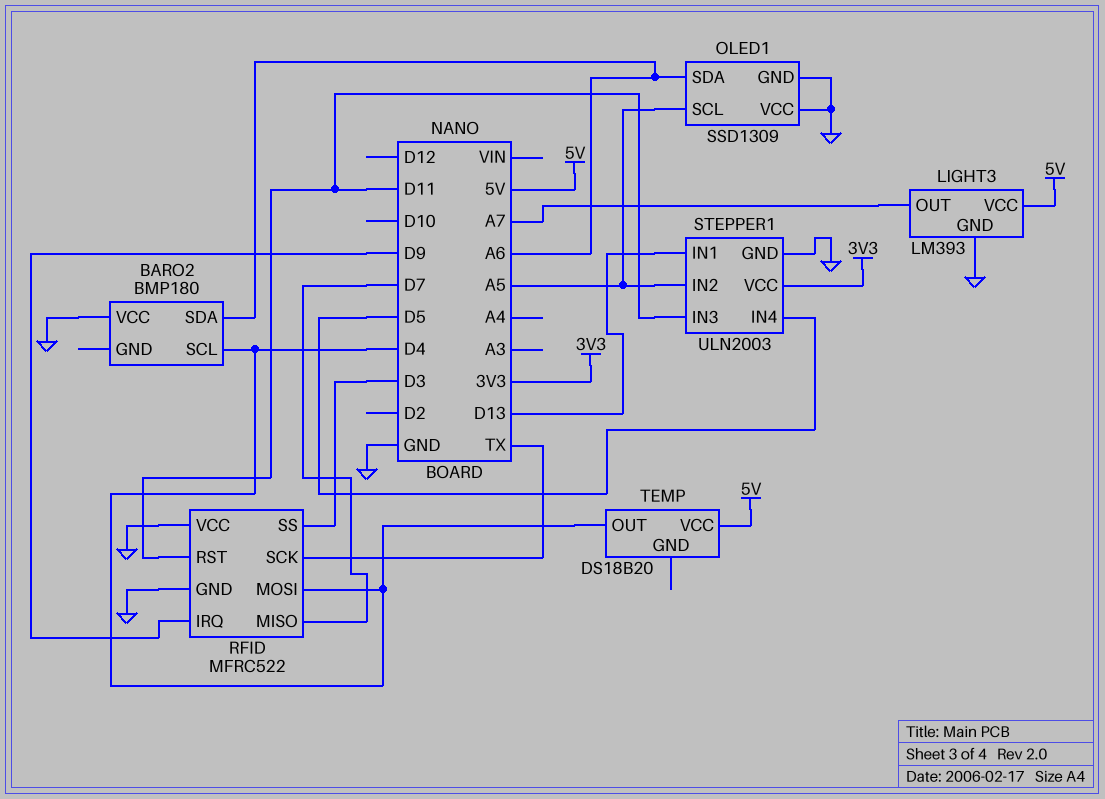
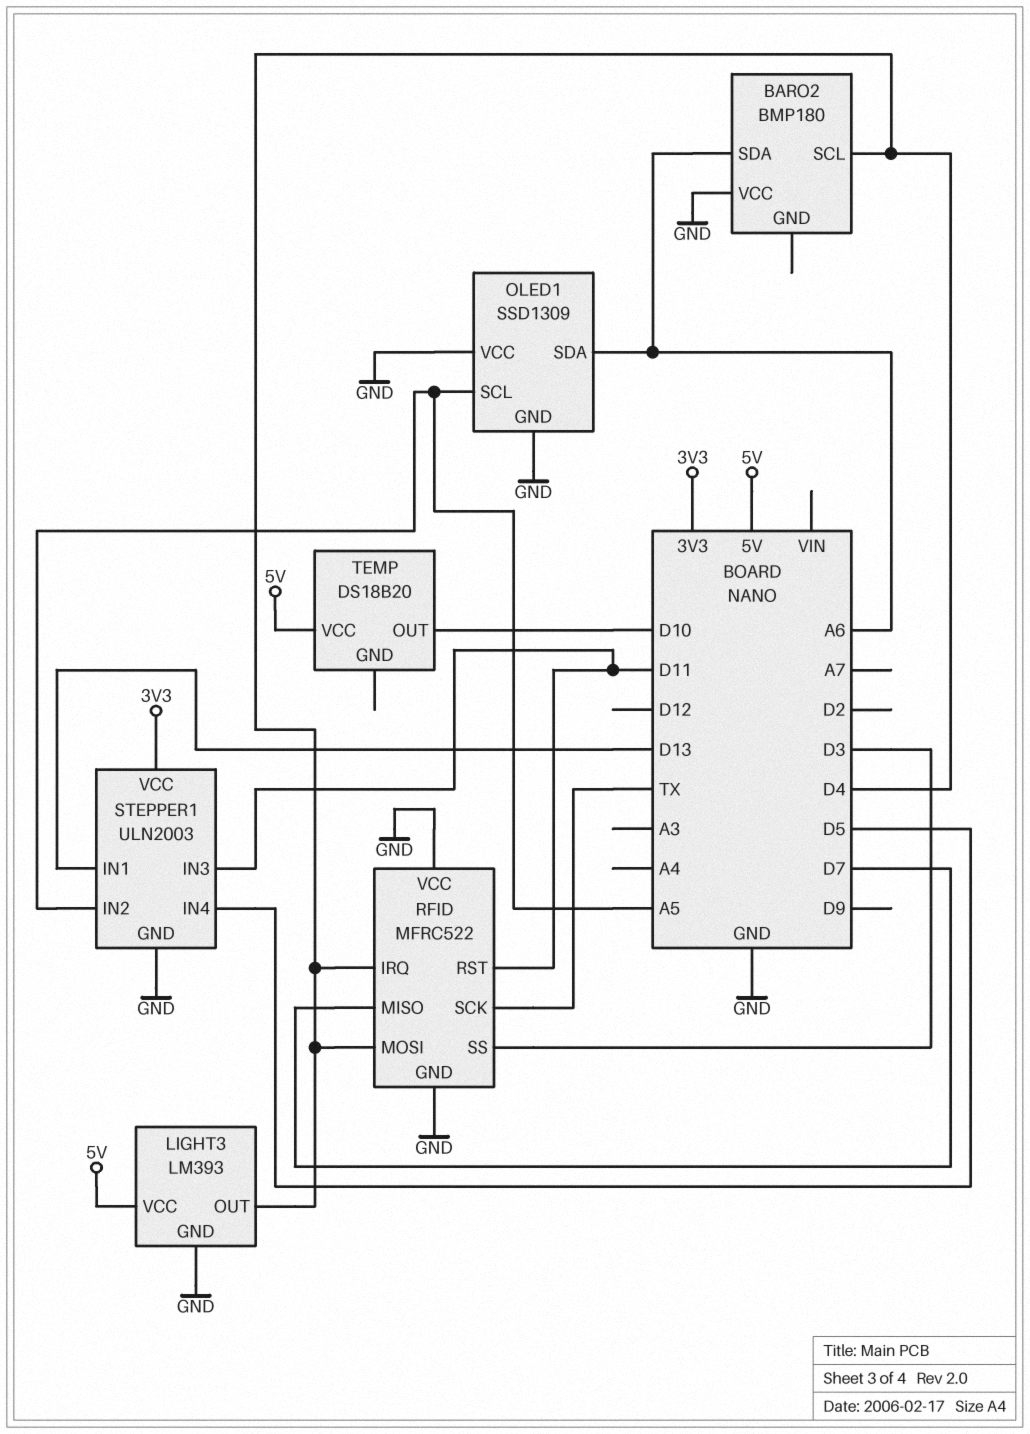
LIGHT3 pin OUT: A7 -> D4
RFID pin IRQ: D9 -> D4
TEMP pin OUT: D4 -> D10

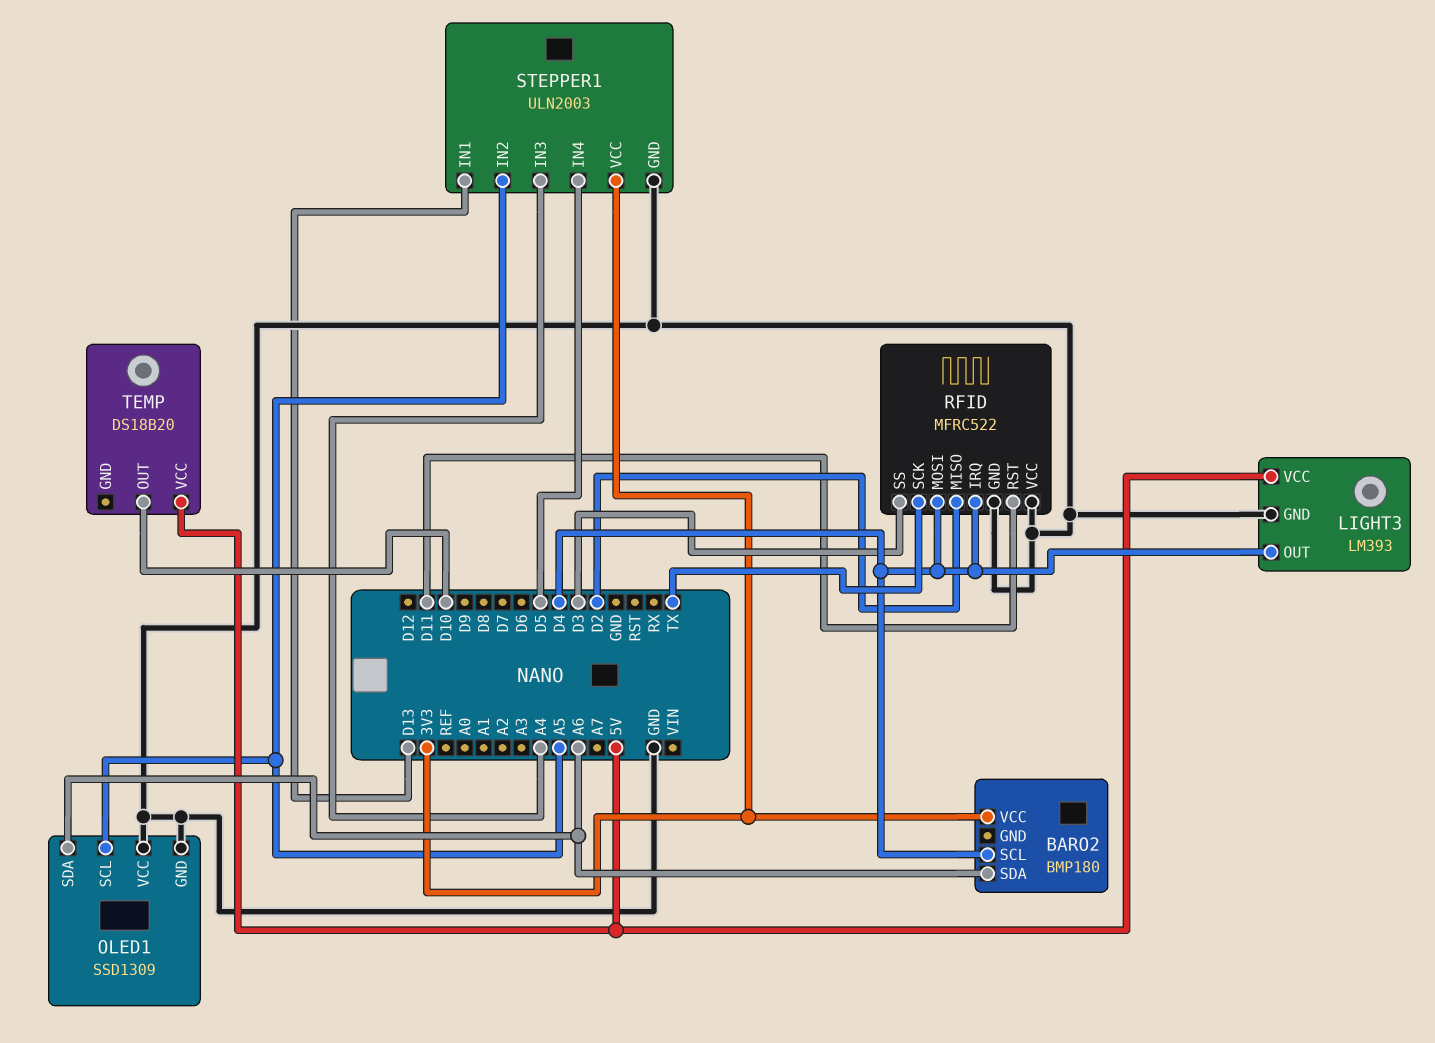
BARO2 pin VCC: GND -> 3V3
RFID pin MISO: D7 -> D2
STEPPER1 pin IN3: D11 -> A4

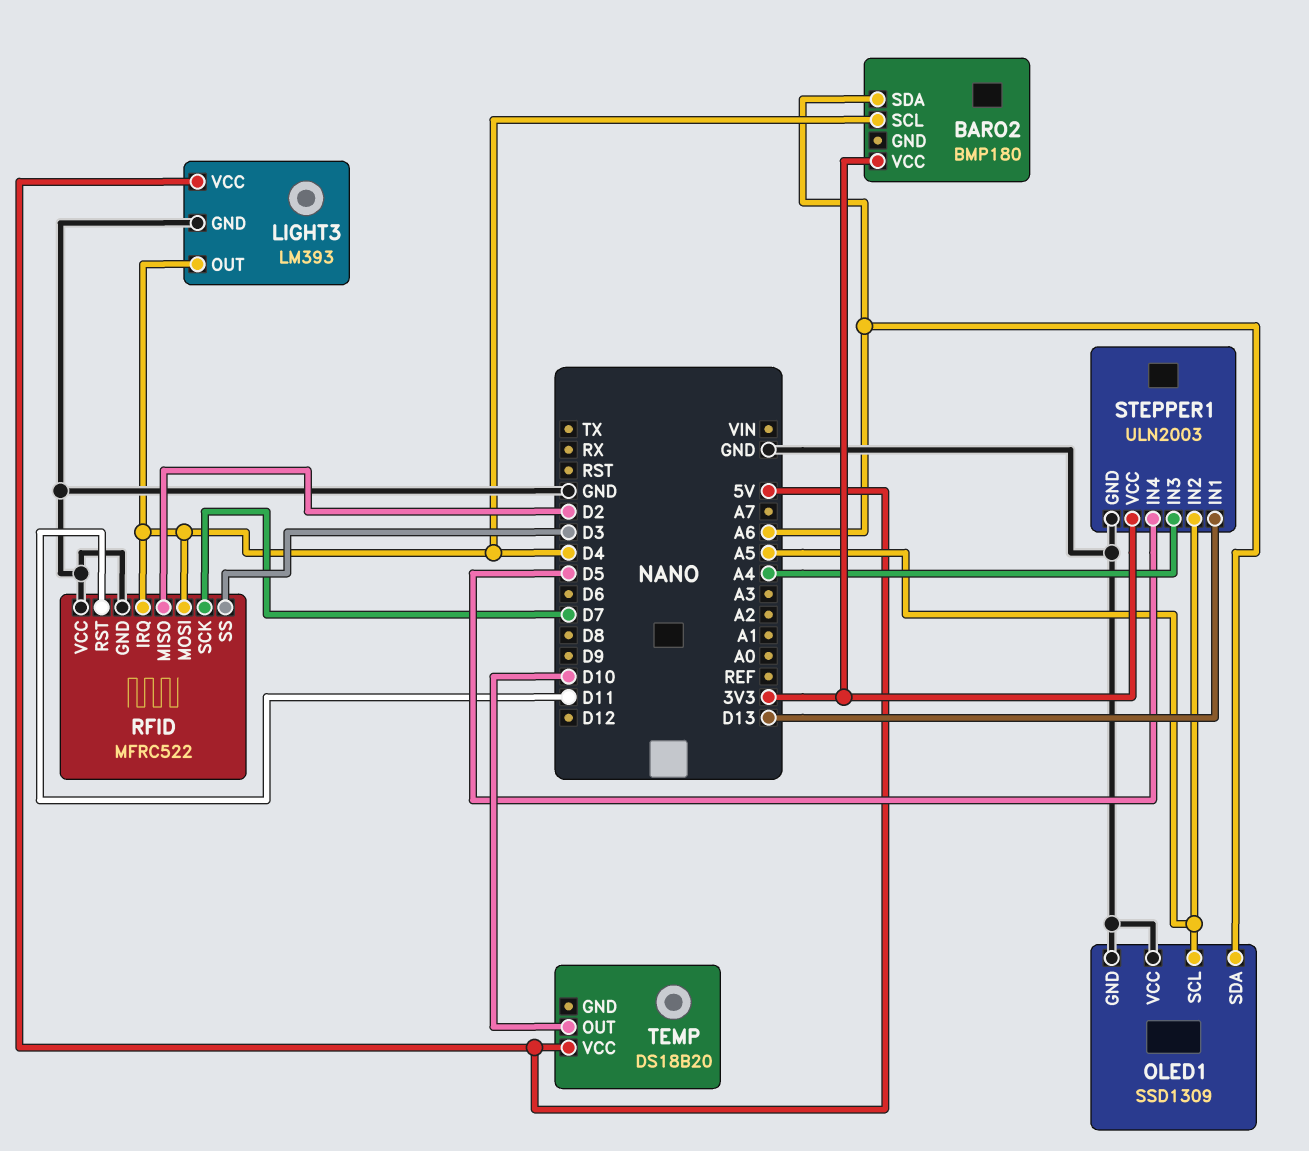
RFID pin SCK: TX -> D7

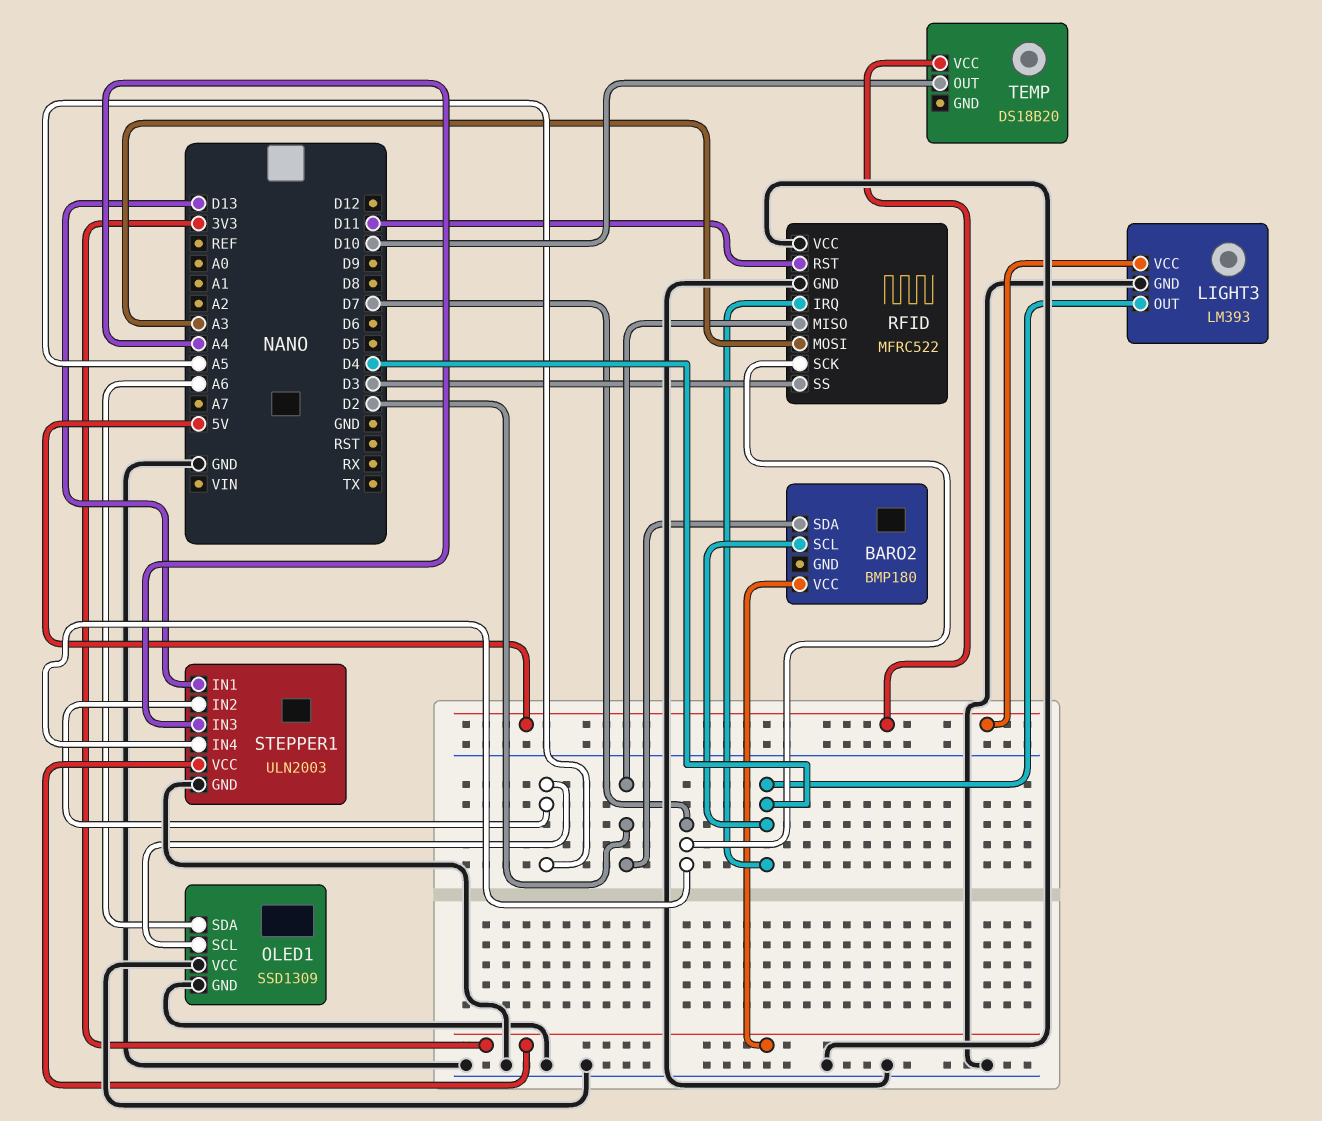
BARO2 pin SDA: A6 -> D2
RFID pin MOSI: D4 -> A3
STEPPER1 pin IN4: D5 -> D7

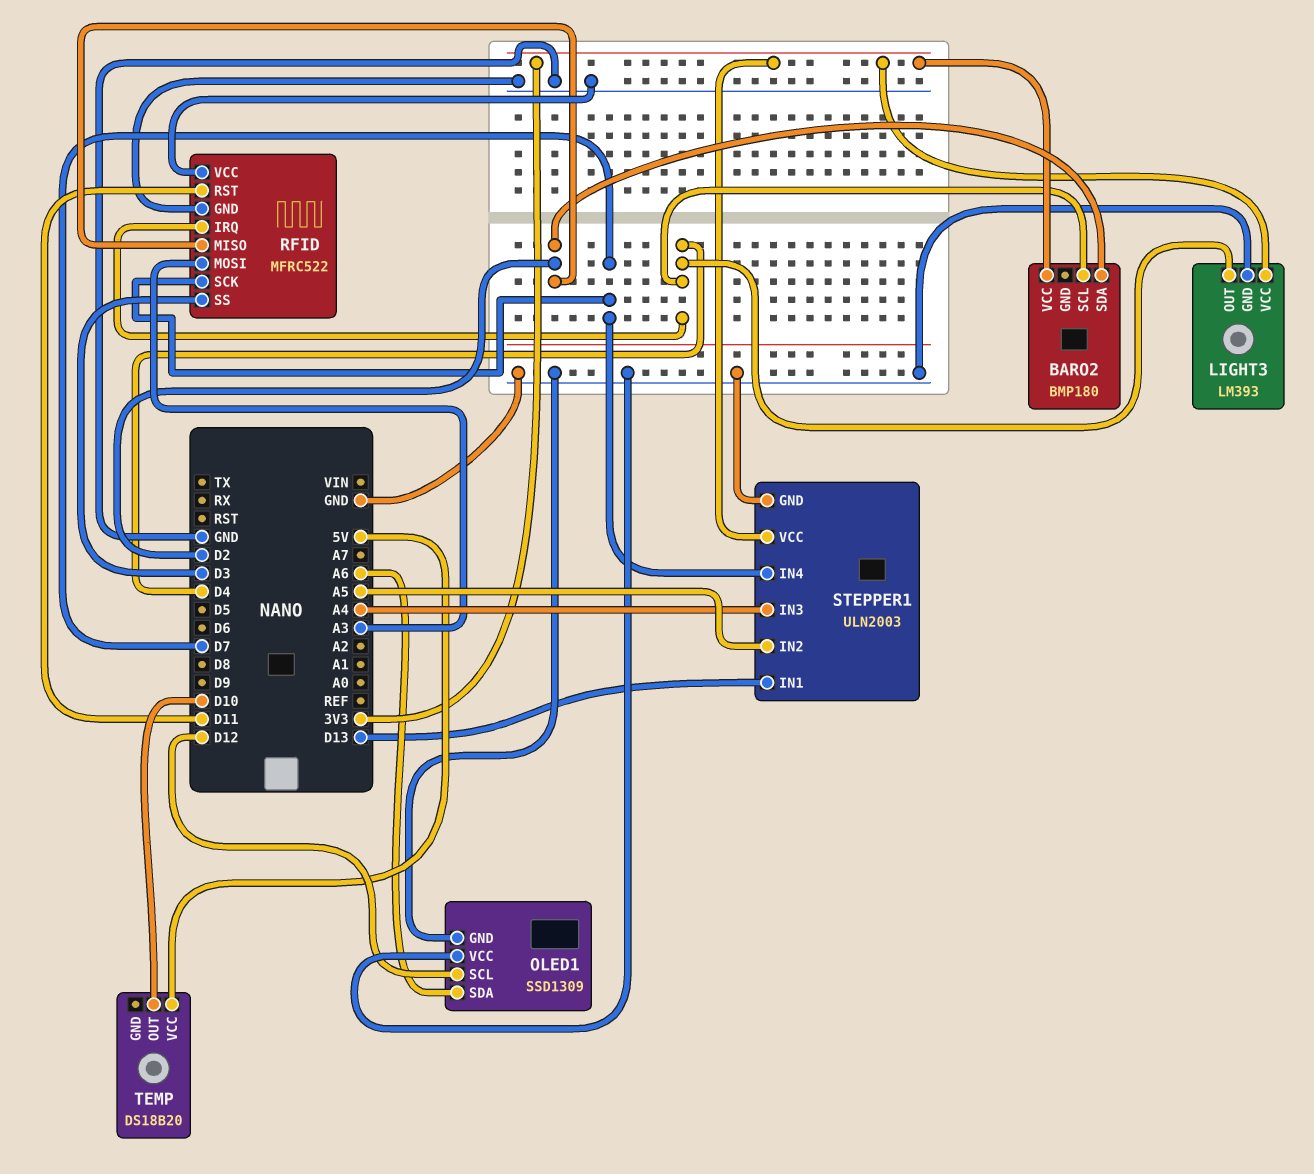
LIGHT3 pin VCC: 5V -> 3V3
OLED1 pin SCL: A5 -> D12

